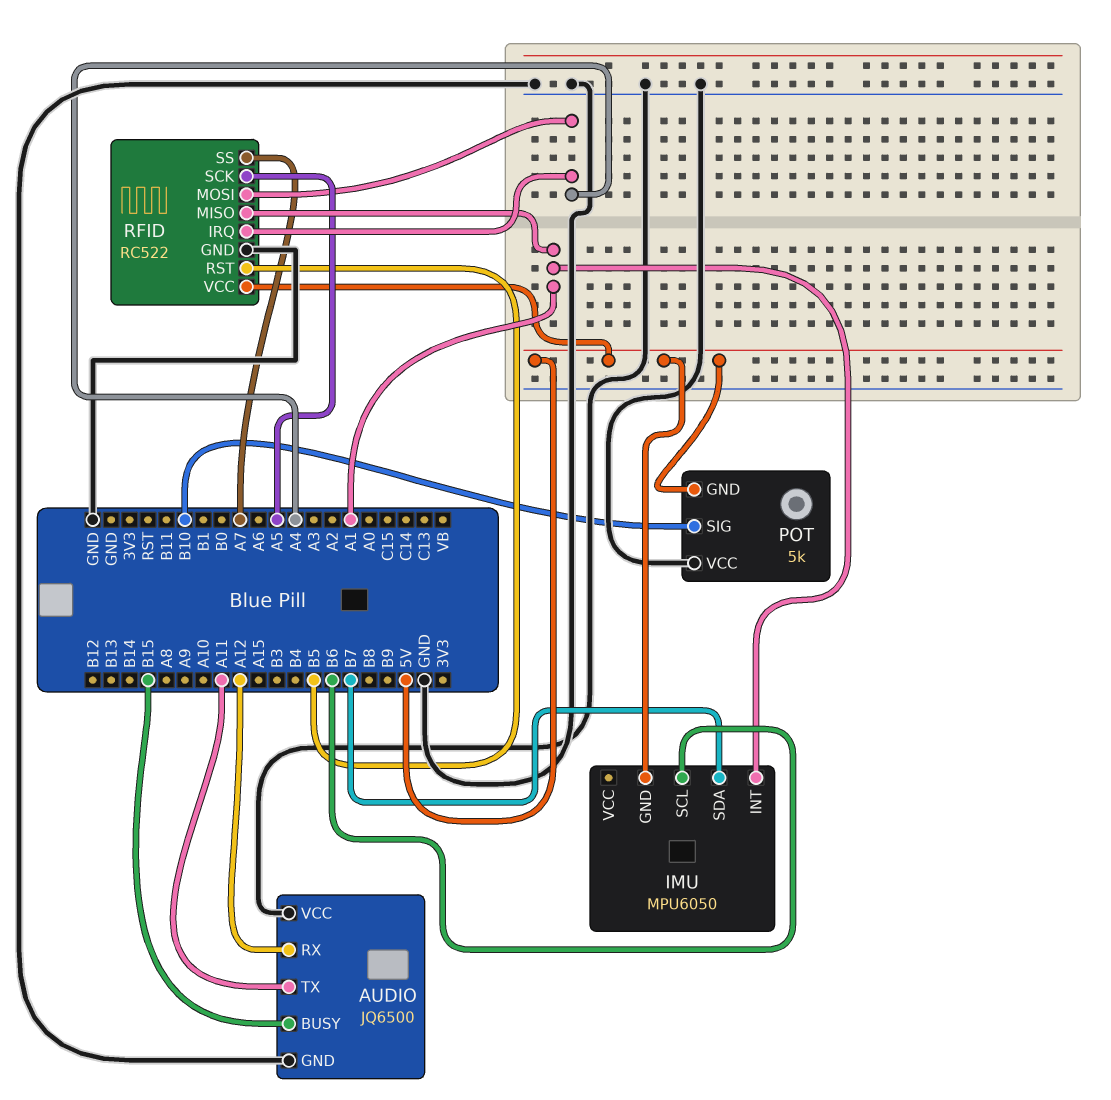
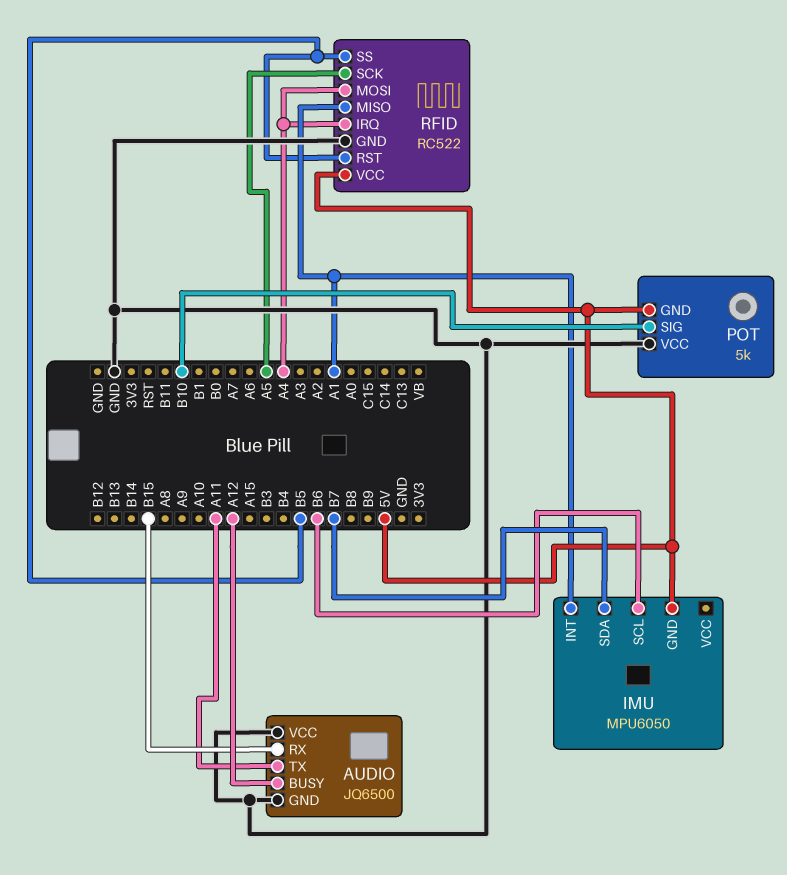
AUDIO pin BUSY: B15 -> A12
AUDIO pin RX: A12 -> B15
RFID pin SS: A7 -> B5

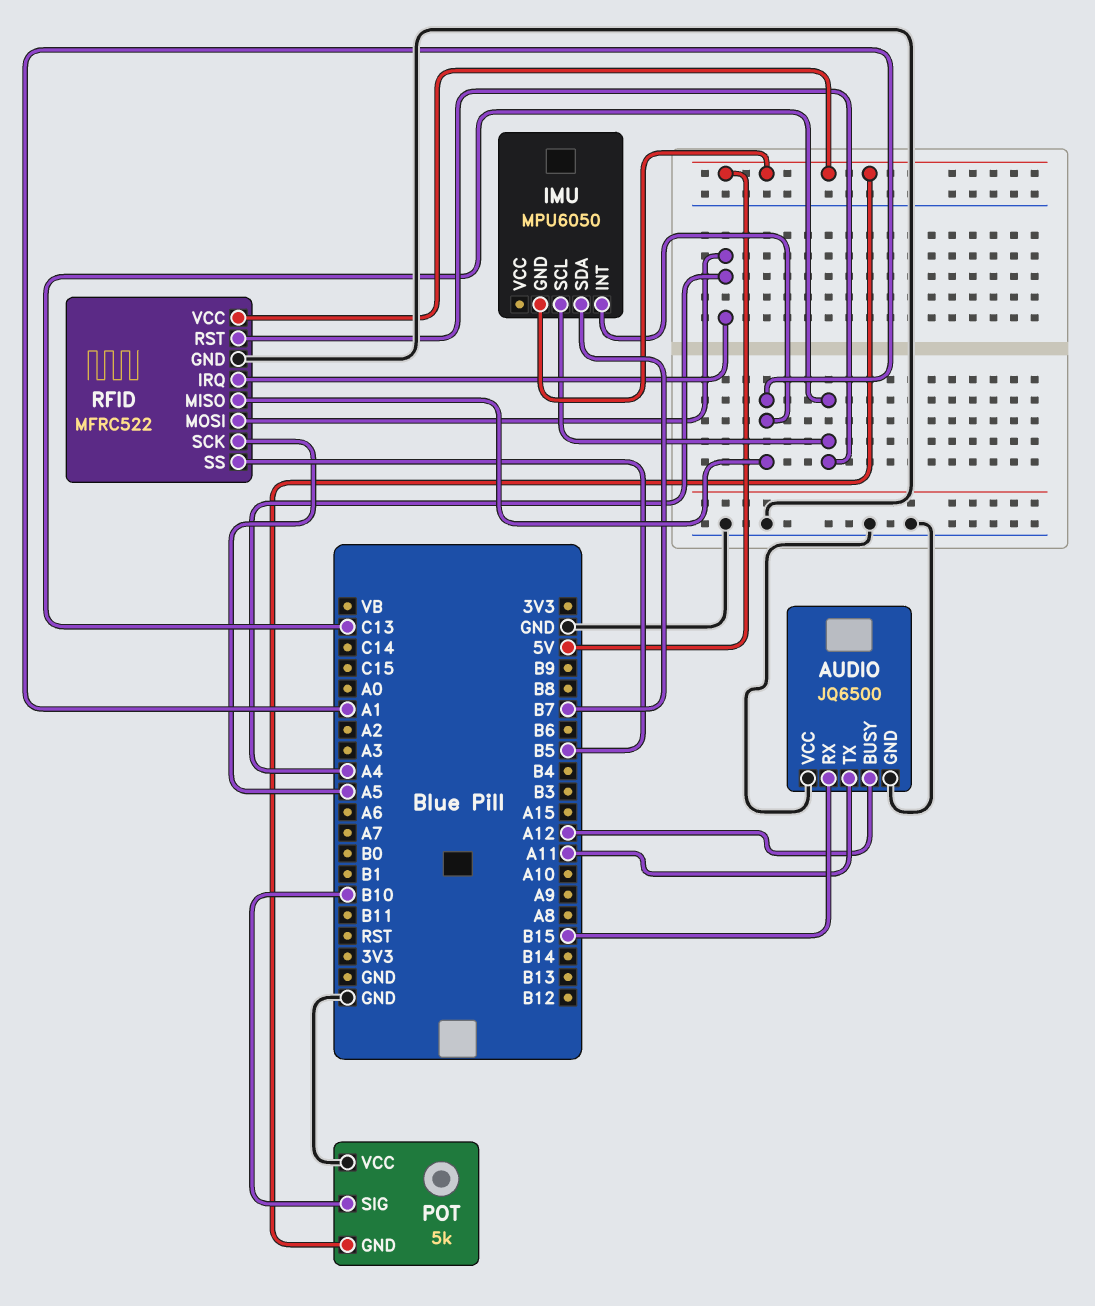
IMU pin SCL: B6 -> C13
RFID: RC522 -> MFRC522
RFID pin RST: B5 -> C13

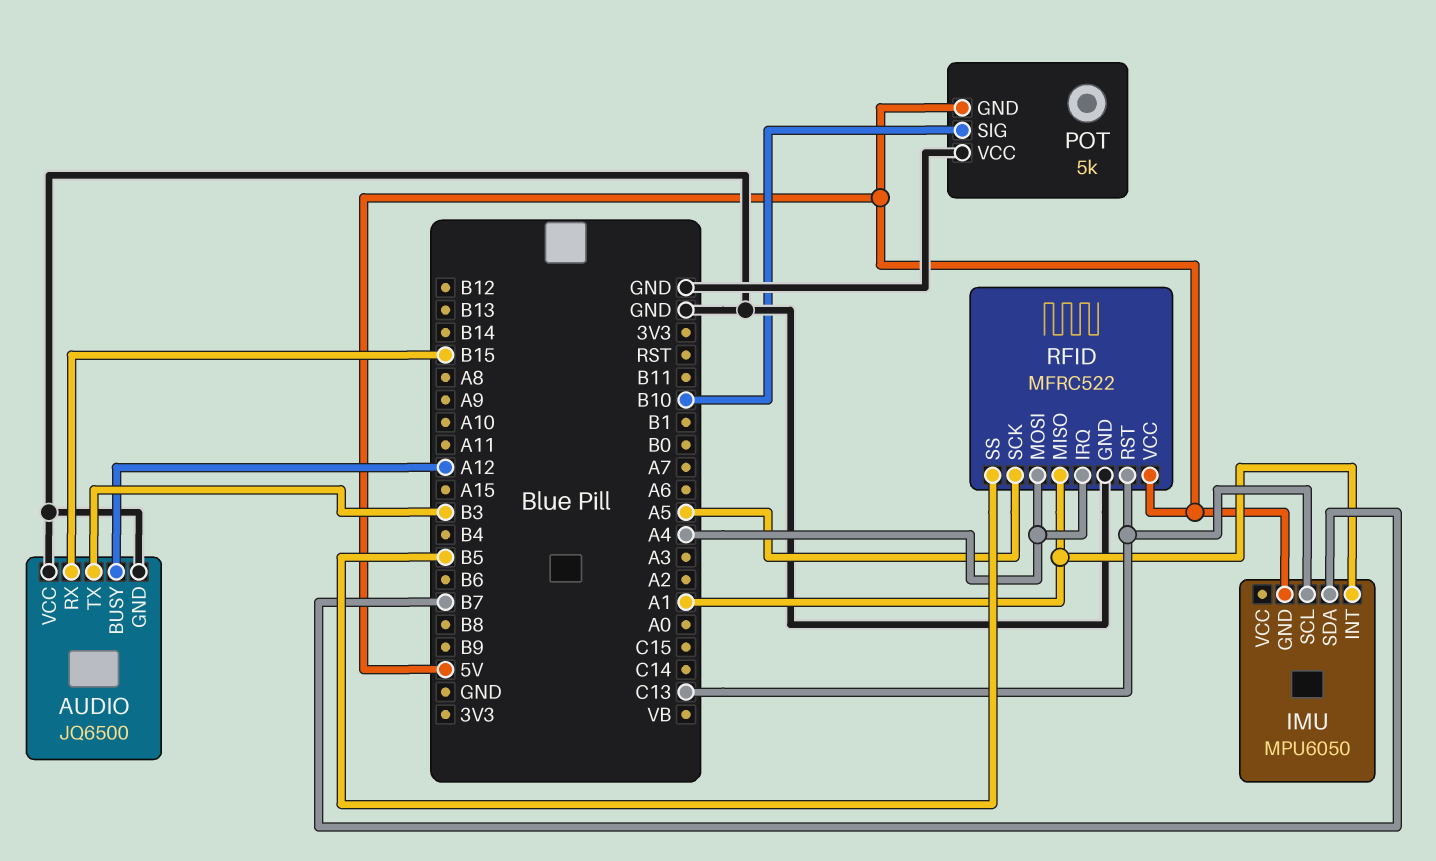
AUDIO pin TX: A11 -> B3

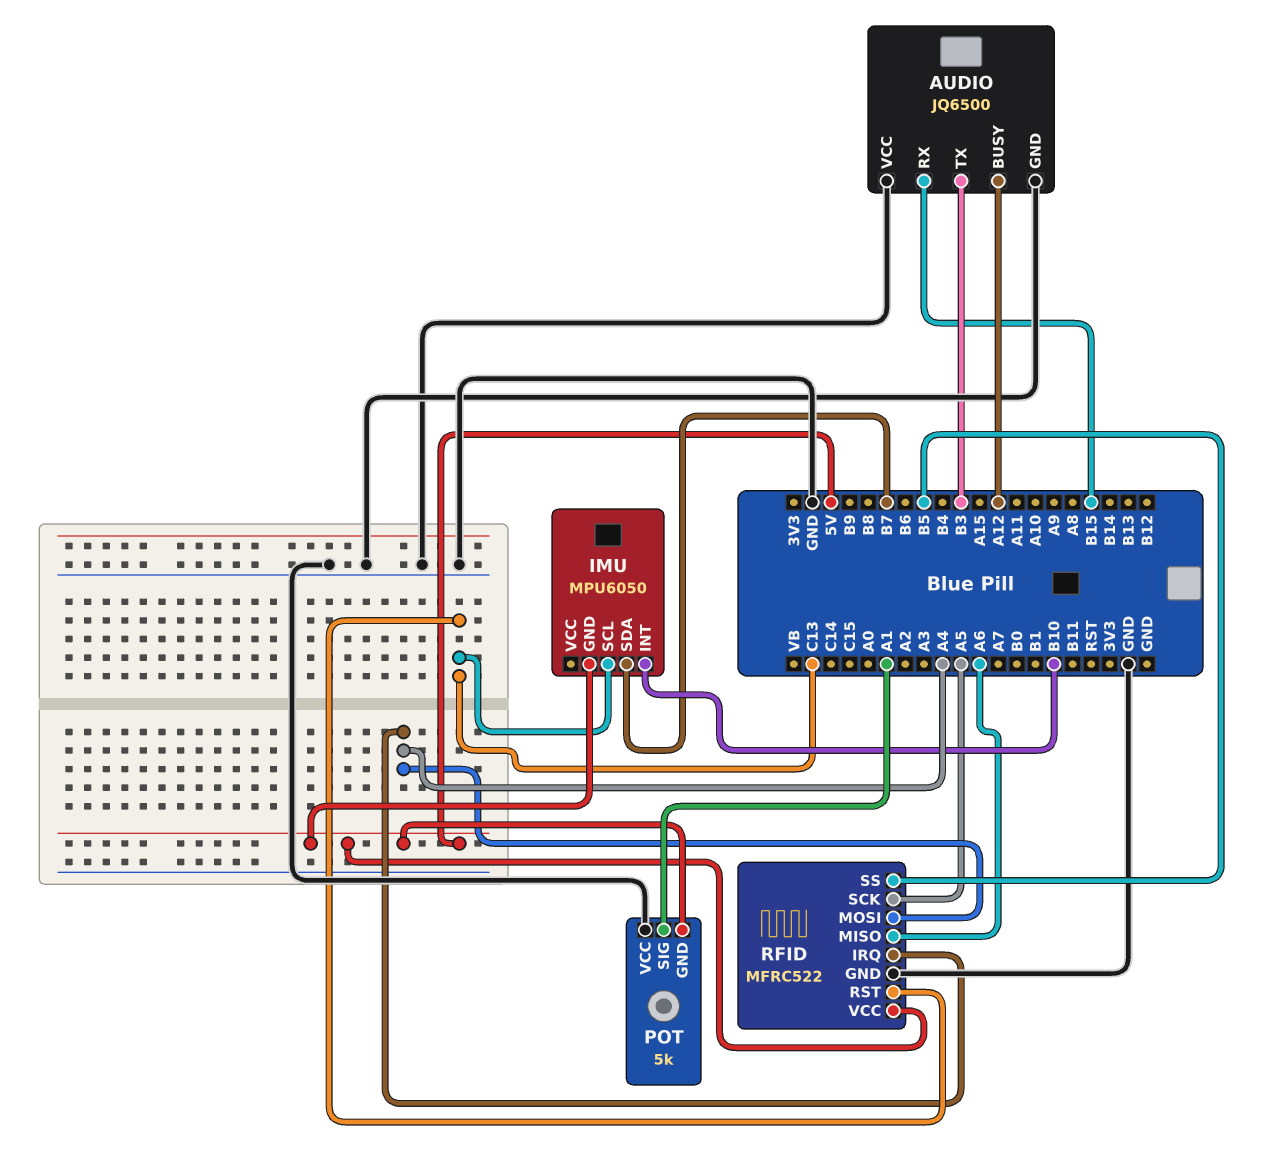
IMU pin INT: A1 -> B10
POT pin SIG: B10 -> A1
RFID pin MISO: A1 -> A6

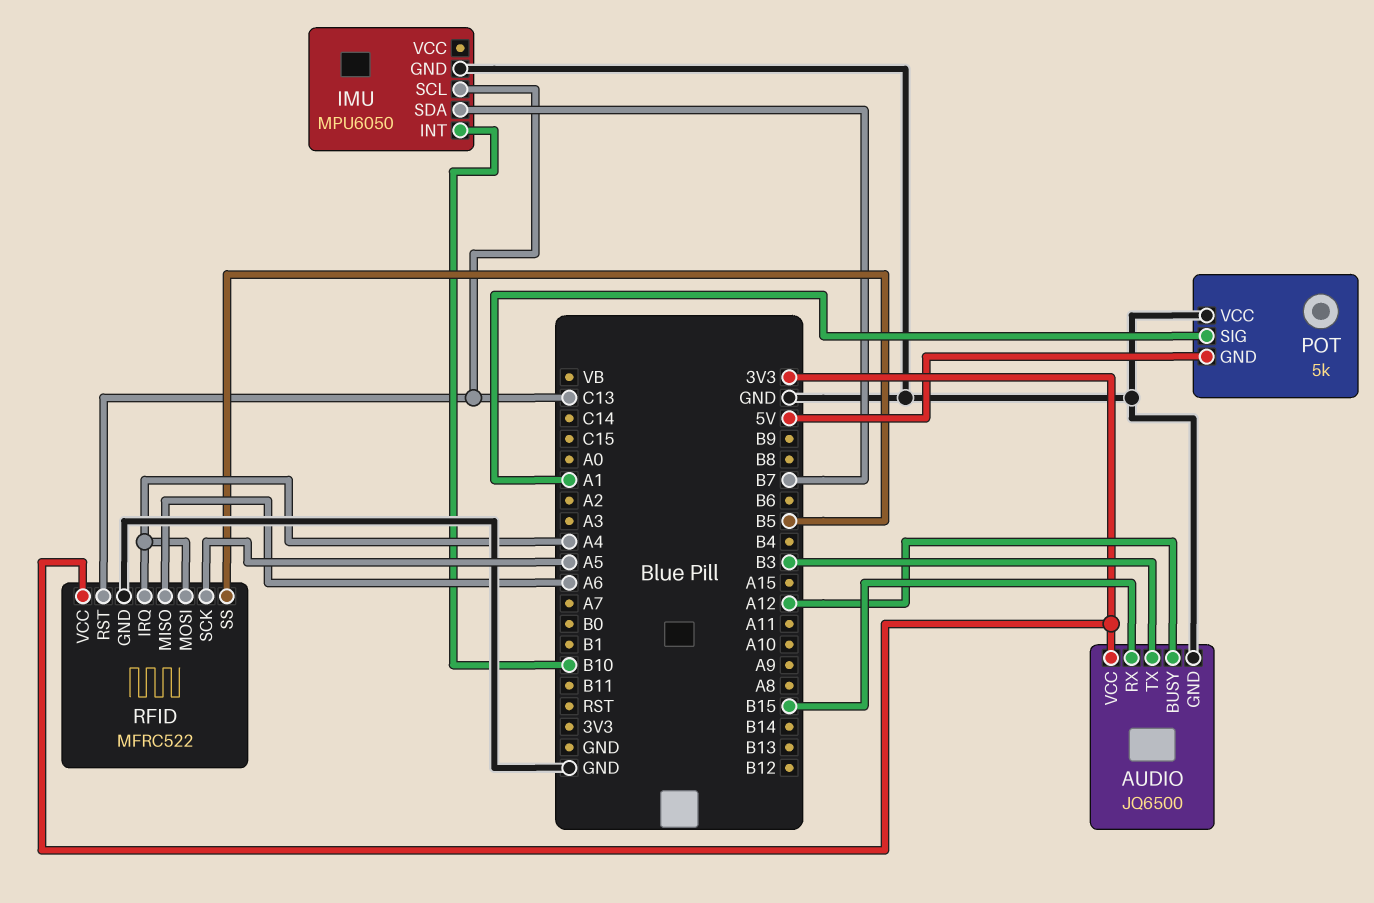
AUDIO pin VCC: GND -> 3V3
IMU pin GND: 5V -> GND
RFID pin VCC: 5V -> 3V3

